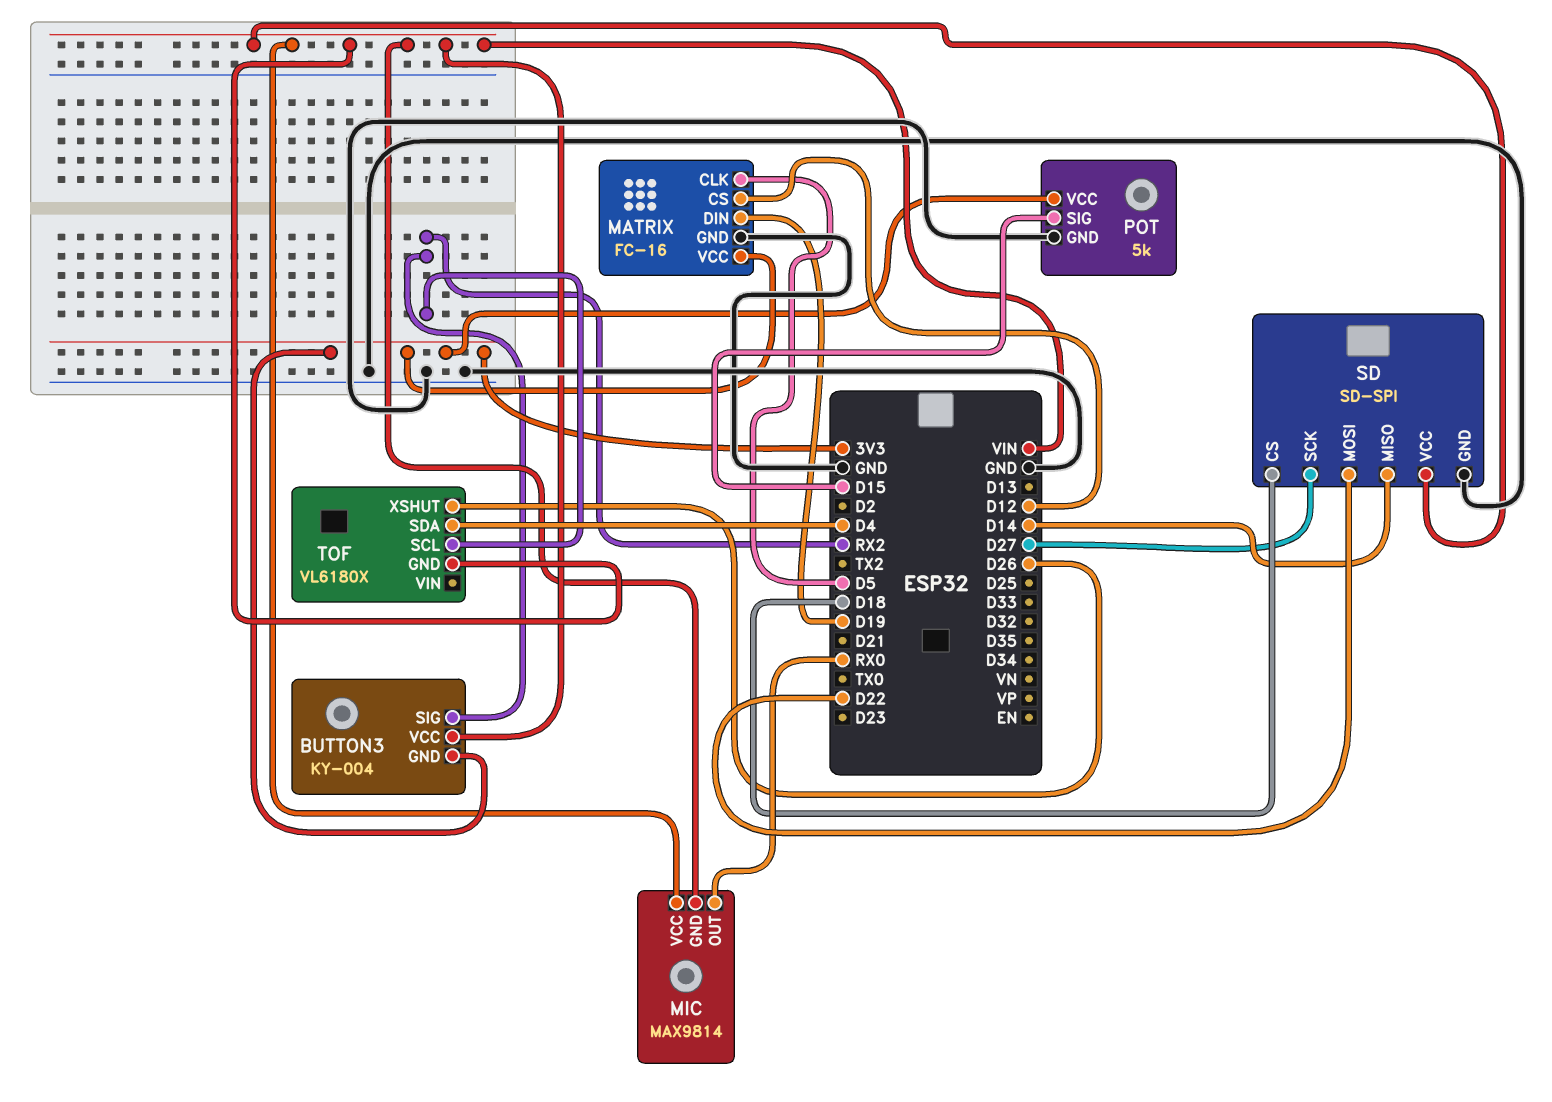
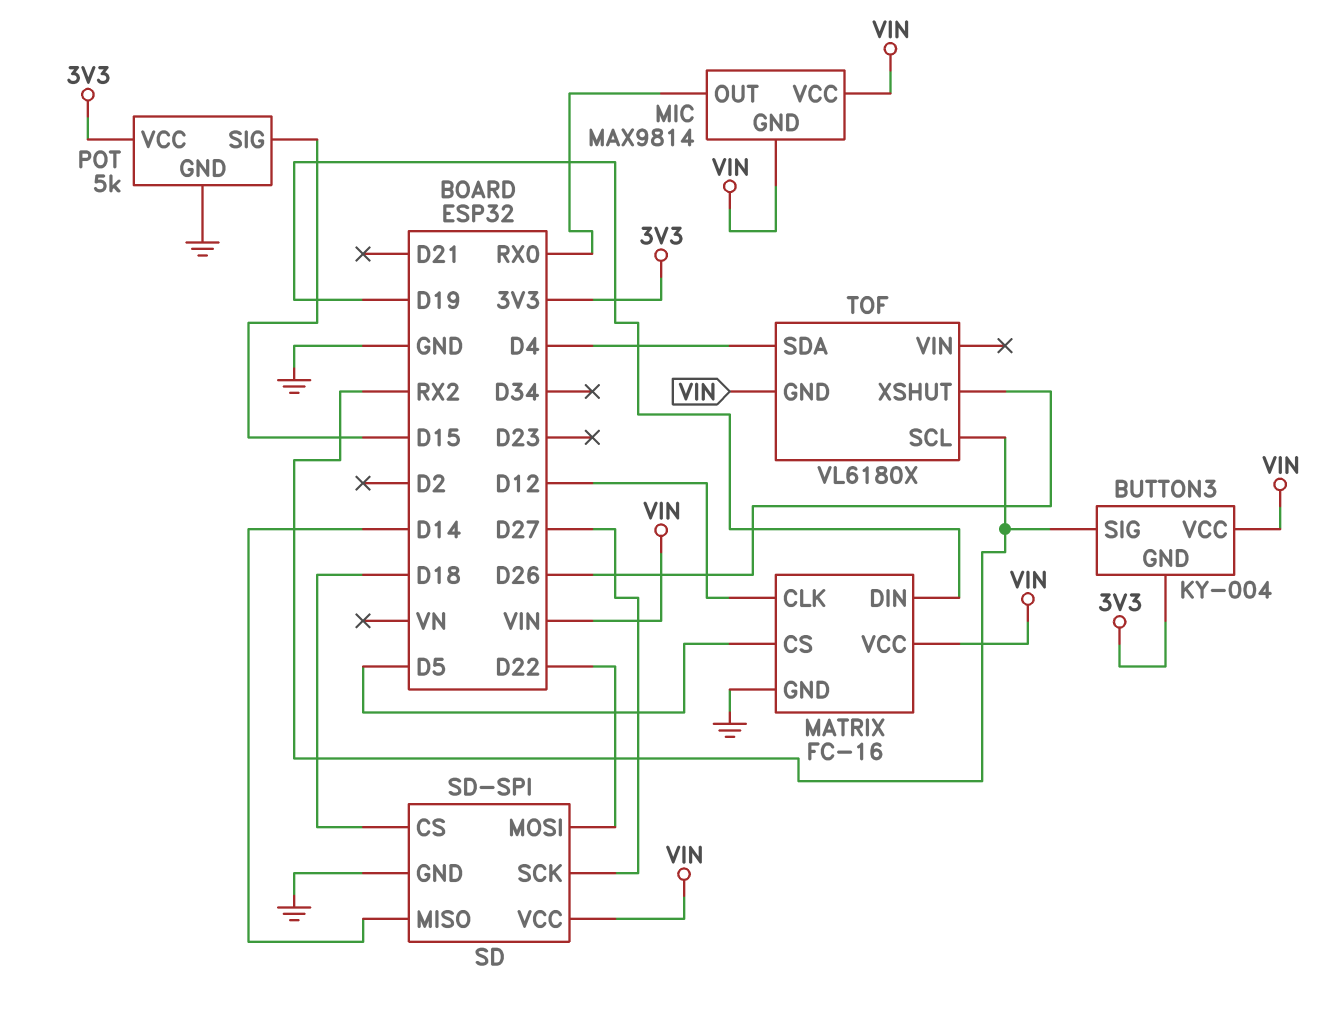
MATRIX pin CLK: D5 -> D12
MATRIX pin CS: D12 -> D5
MATRIX pin VCC: 3V3 -> VIN

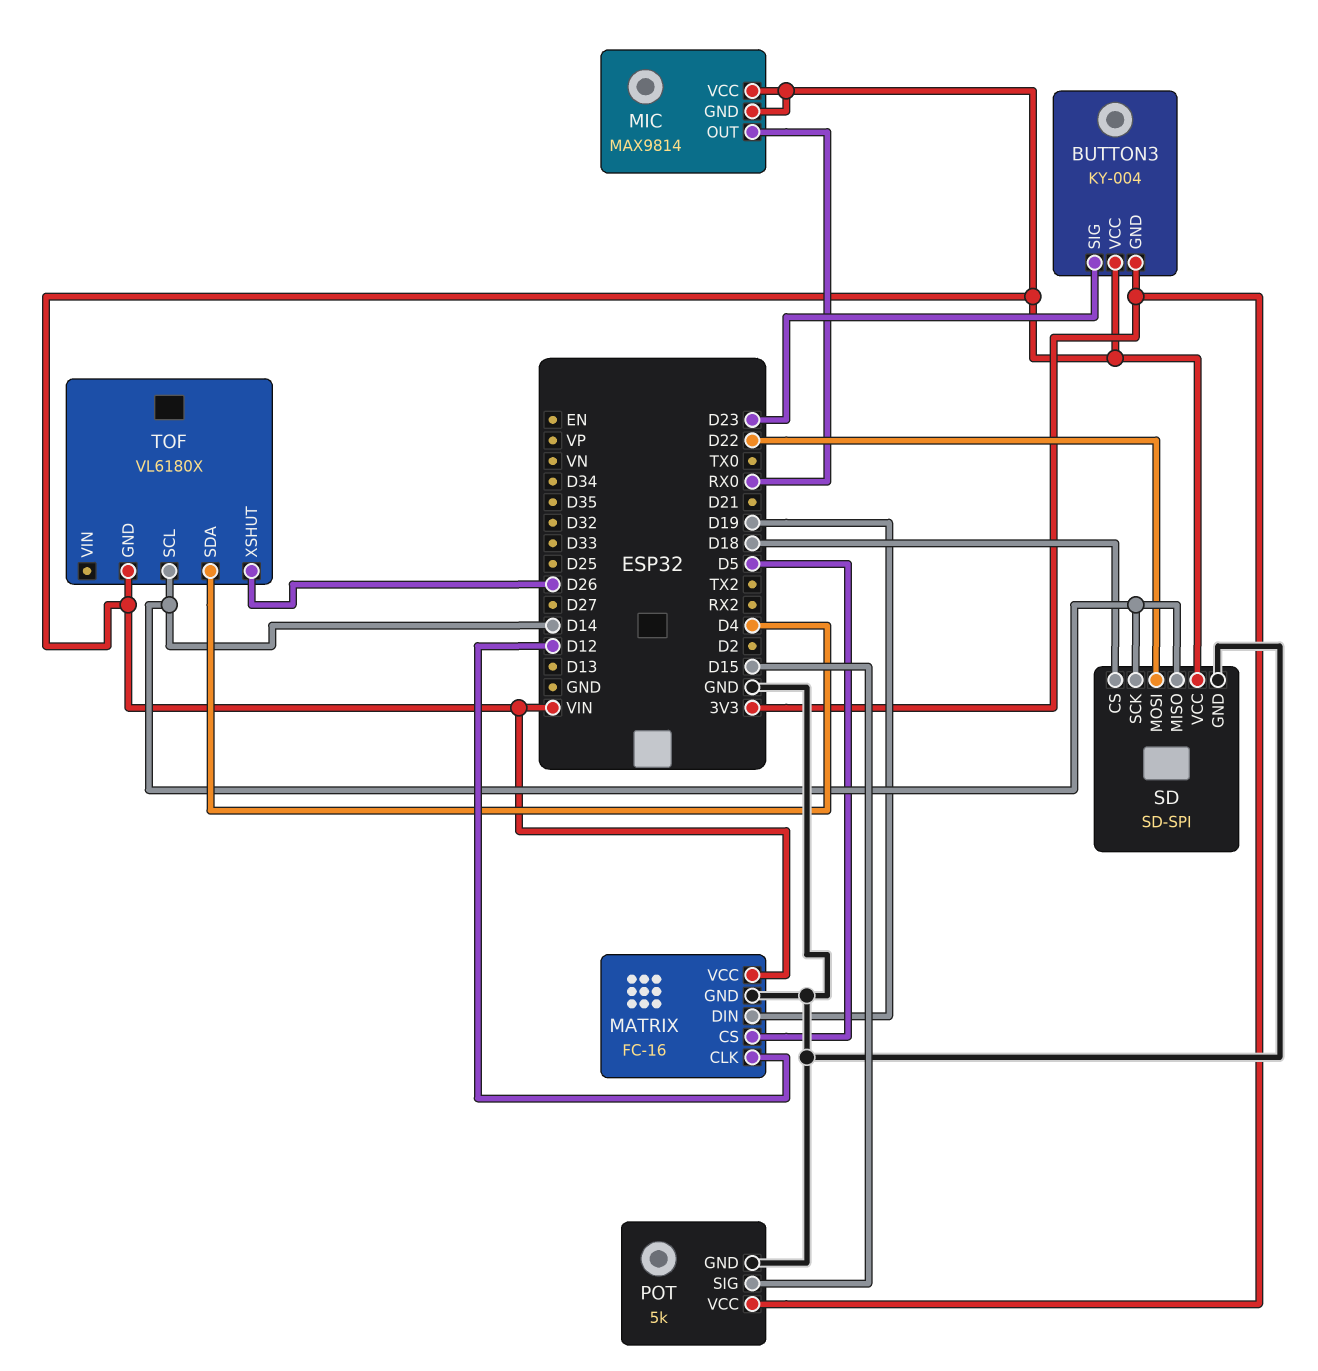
BUTTON3 pin SIG: RX2 -> D23
SD pin SCK: D27 -> D14
TOF pin SCL: RX2 -> D14

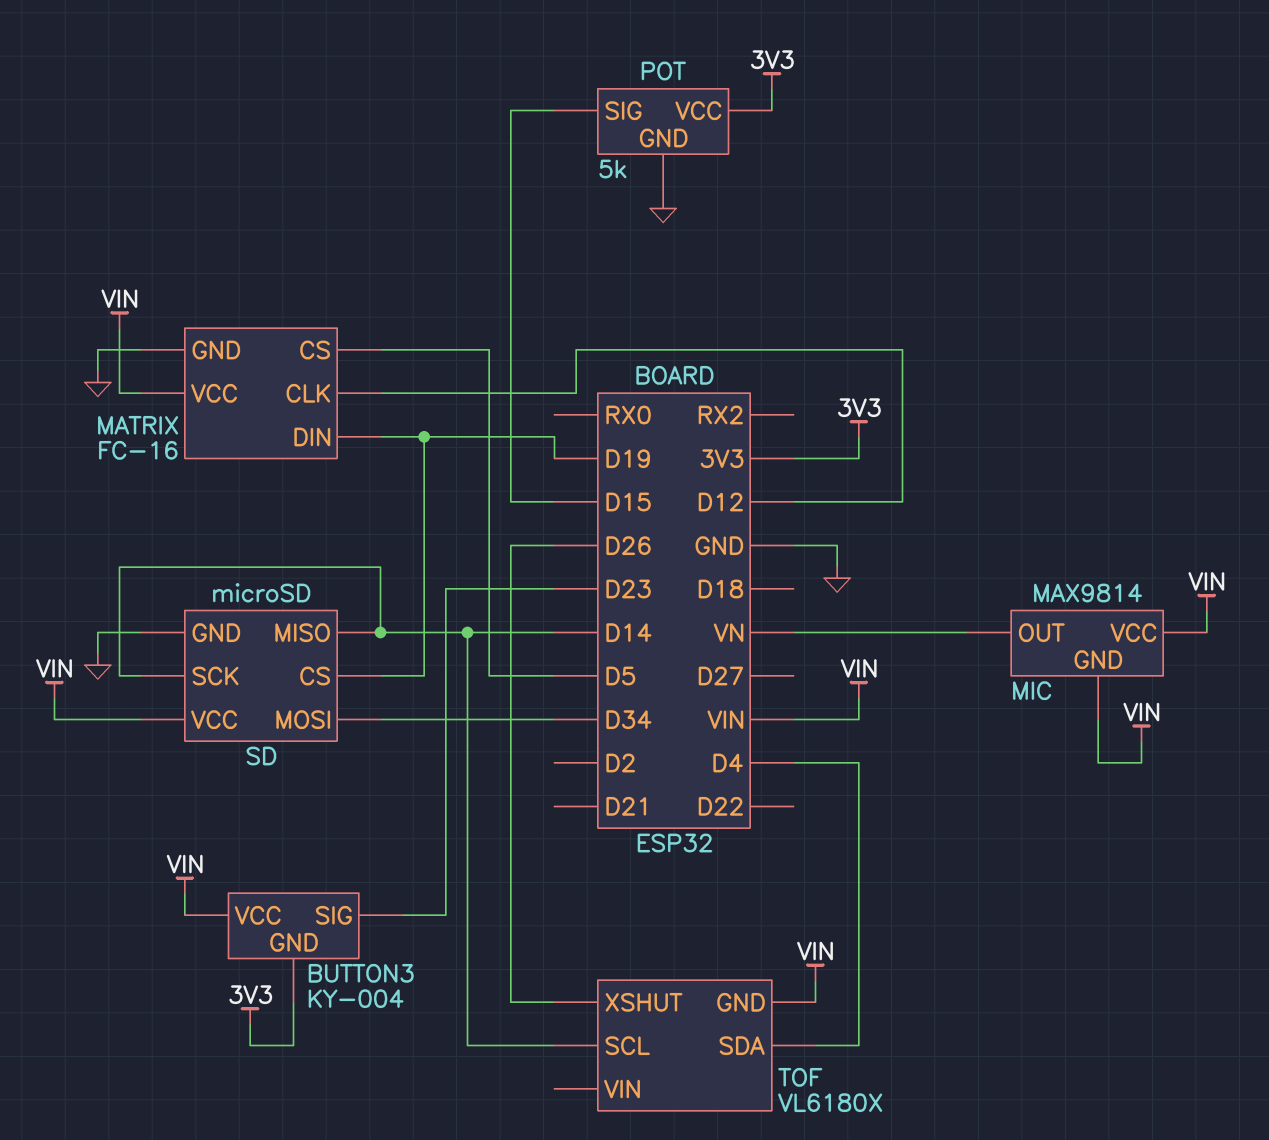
MIC pin OUT: RX0 -> VN
SD: SD-SPI -> microSD
SD pin CS: D18 -> D19
SD pin MOSI: D22 -> D34

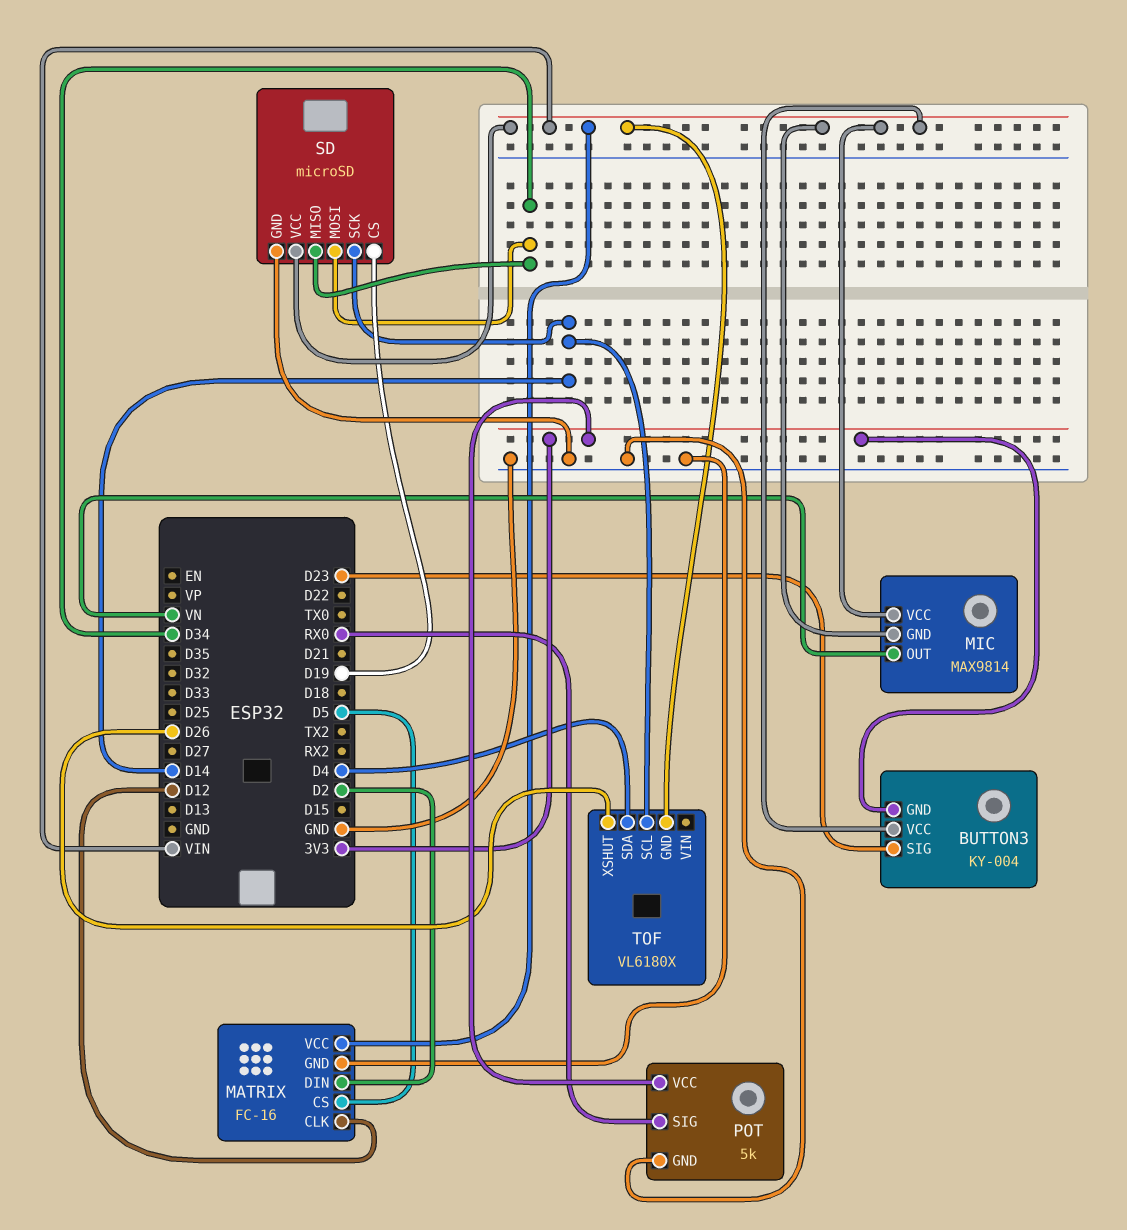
MATRIX pin DIN: D19 -> D2
POT pin SIG: D15 -> RX0
SD pin MISO: D14 -> D34

